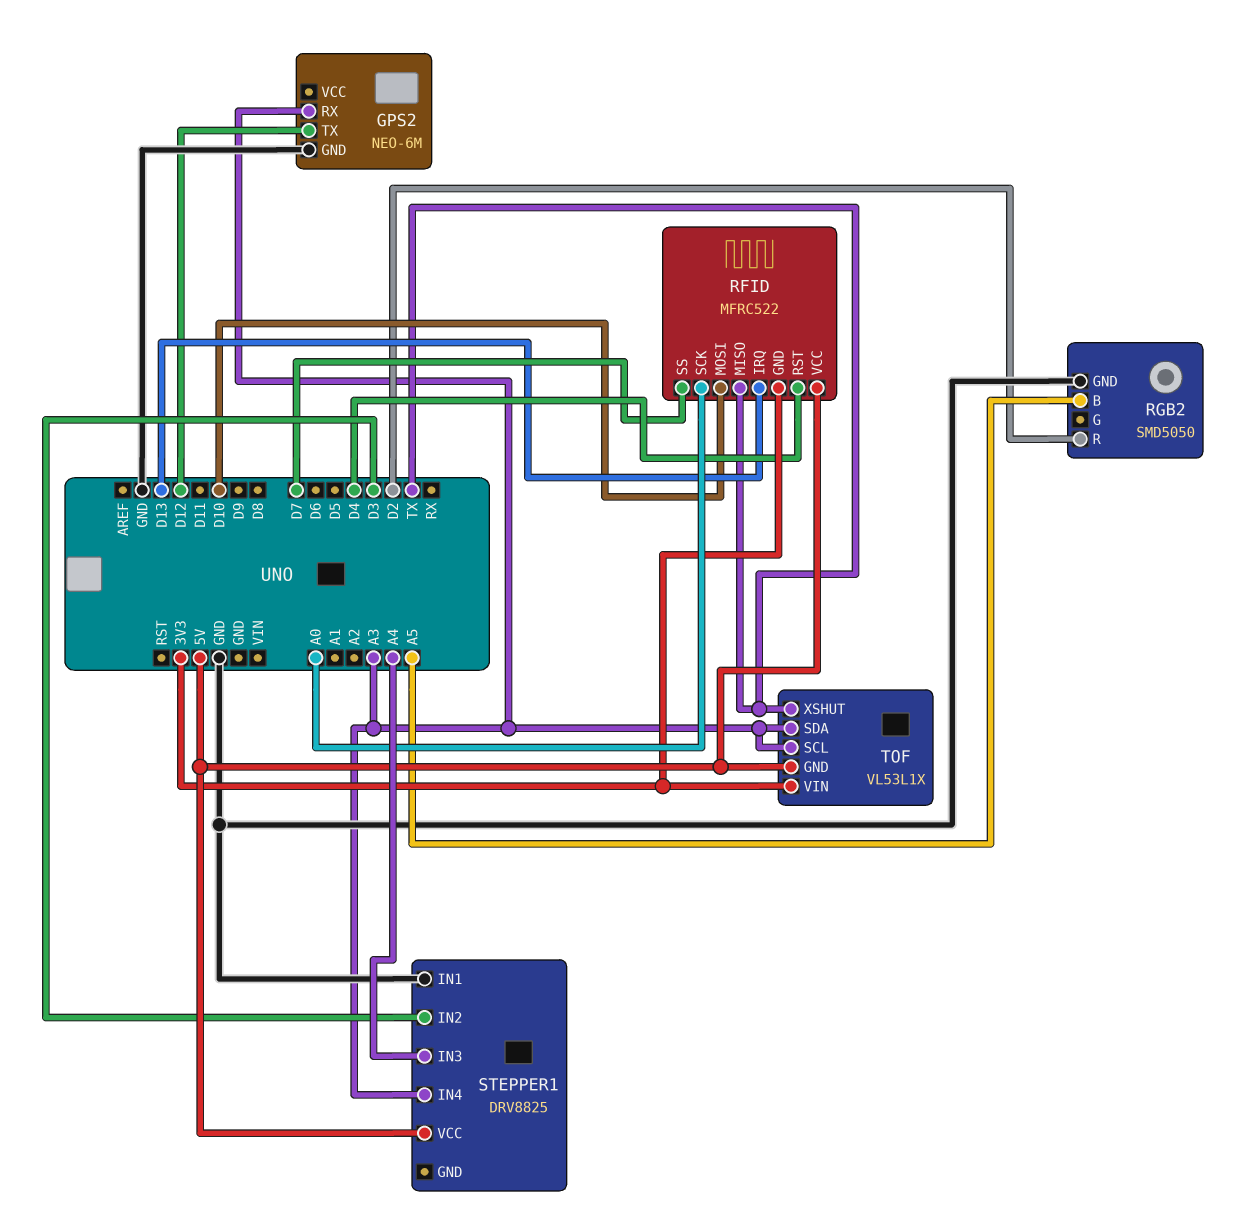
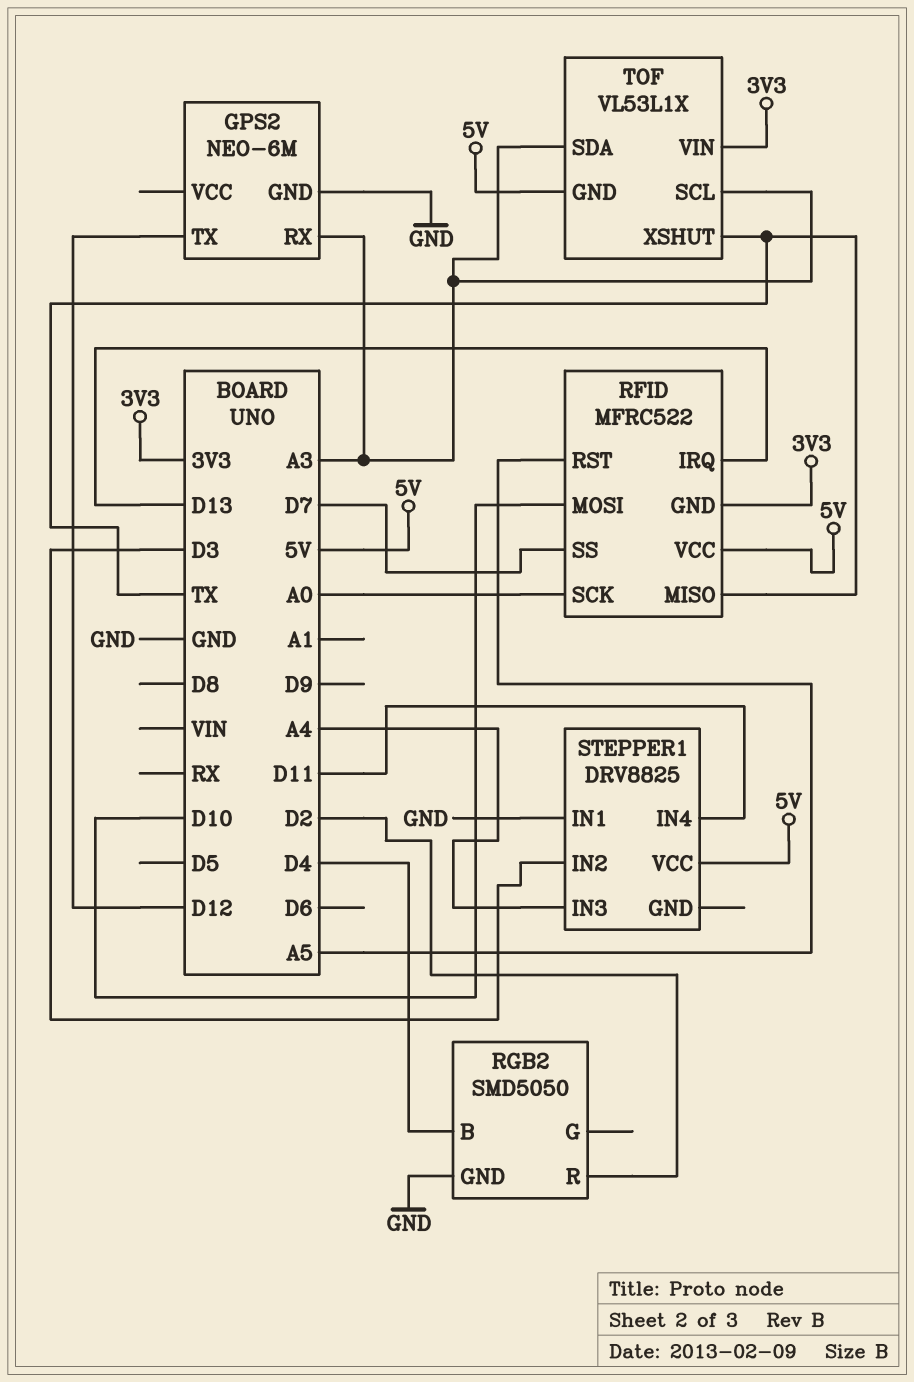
RFID pin RST: D4 -> A5
RGB2 pin B: A5 -> D4
STEPPER1 pin IN4: A3 -> D11

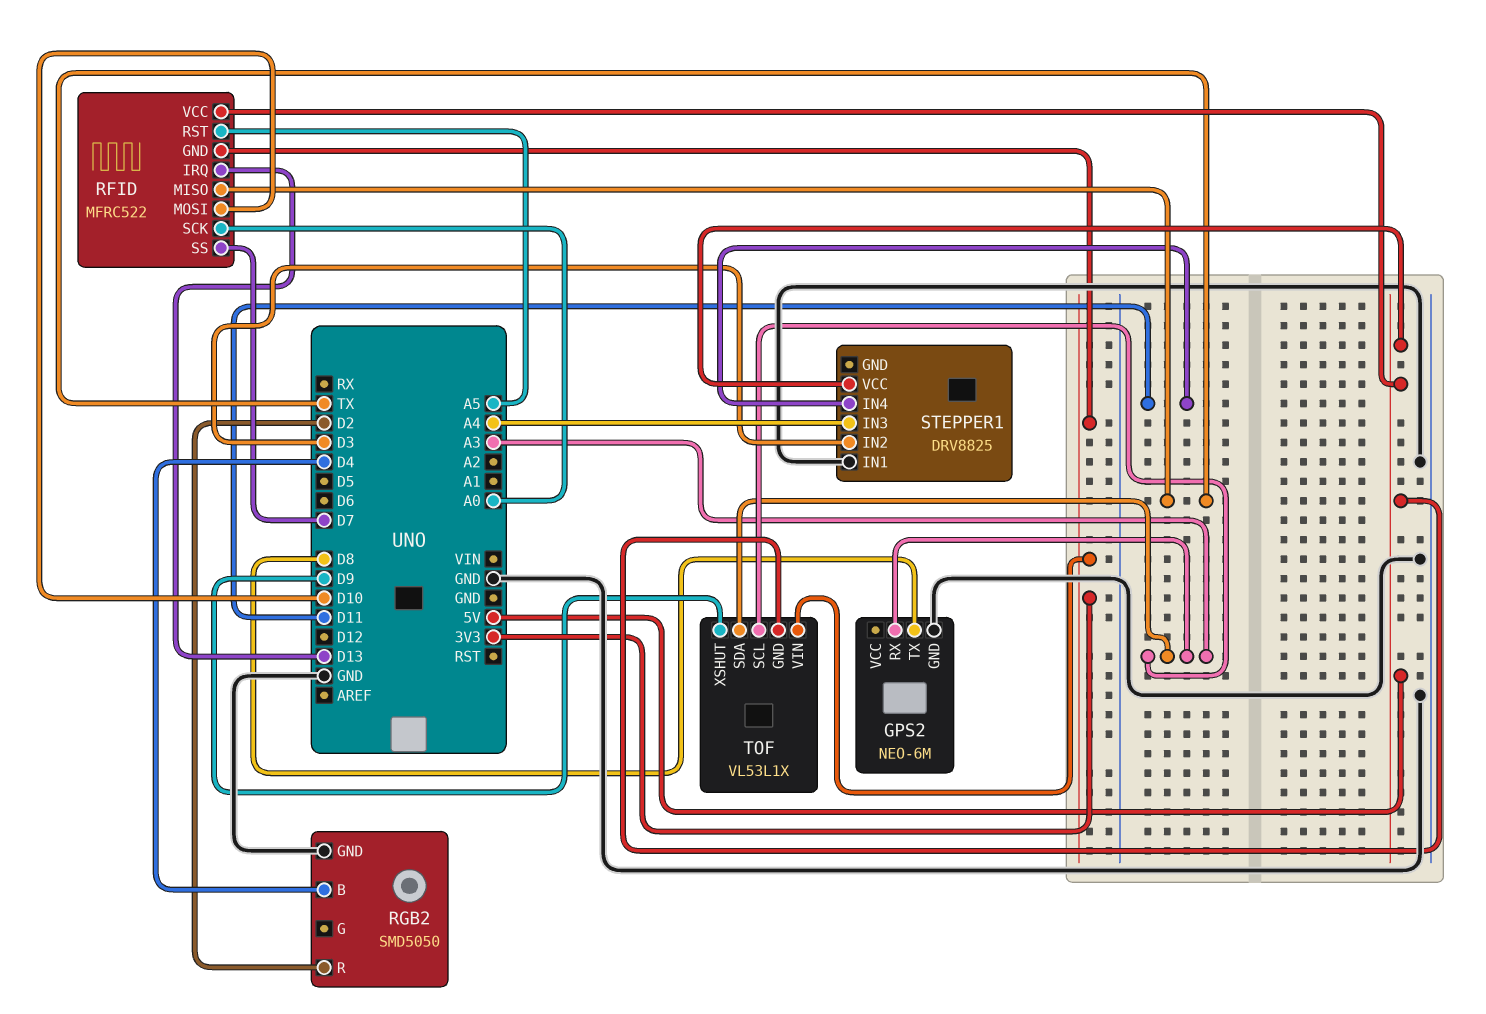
GPS2 pin TX: D12 -> D8
TOF pin XSHUT: TX -> D9

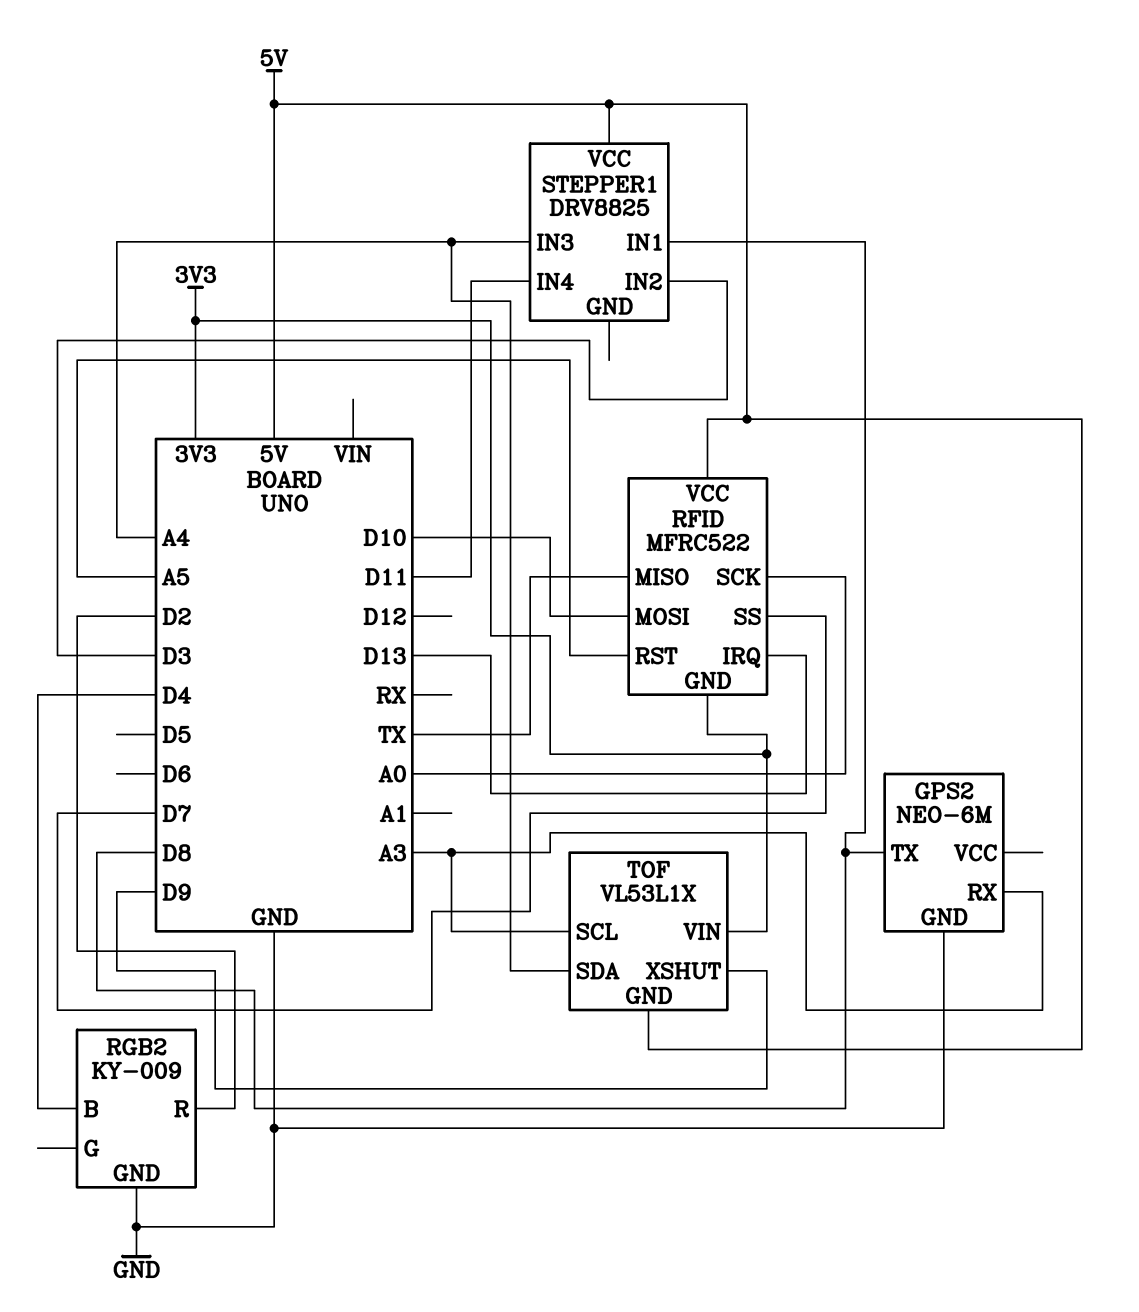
RGB2: SMD5050 -> KY-009
STEPPER1 pin IN1: GND -> D8
TOF pin SDA: A3 -> A4

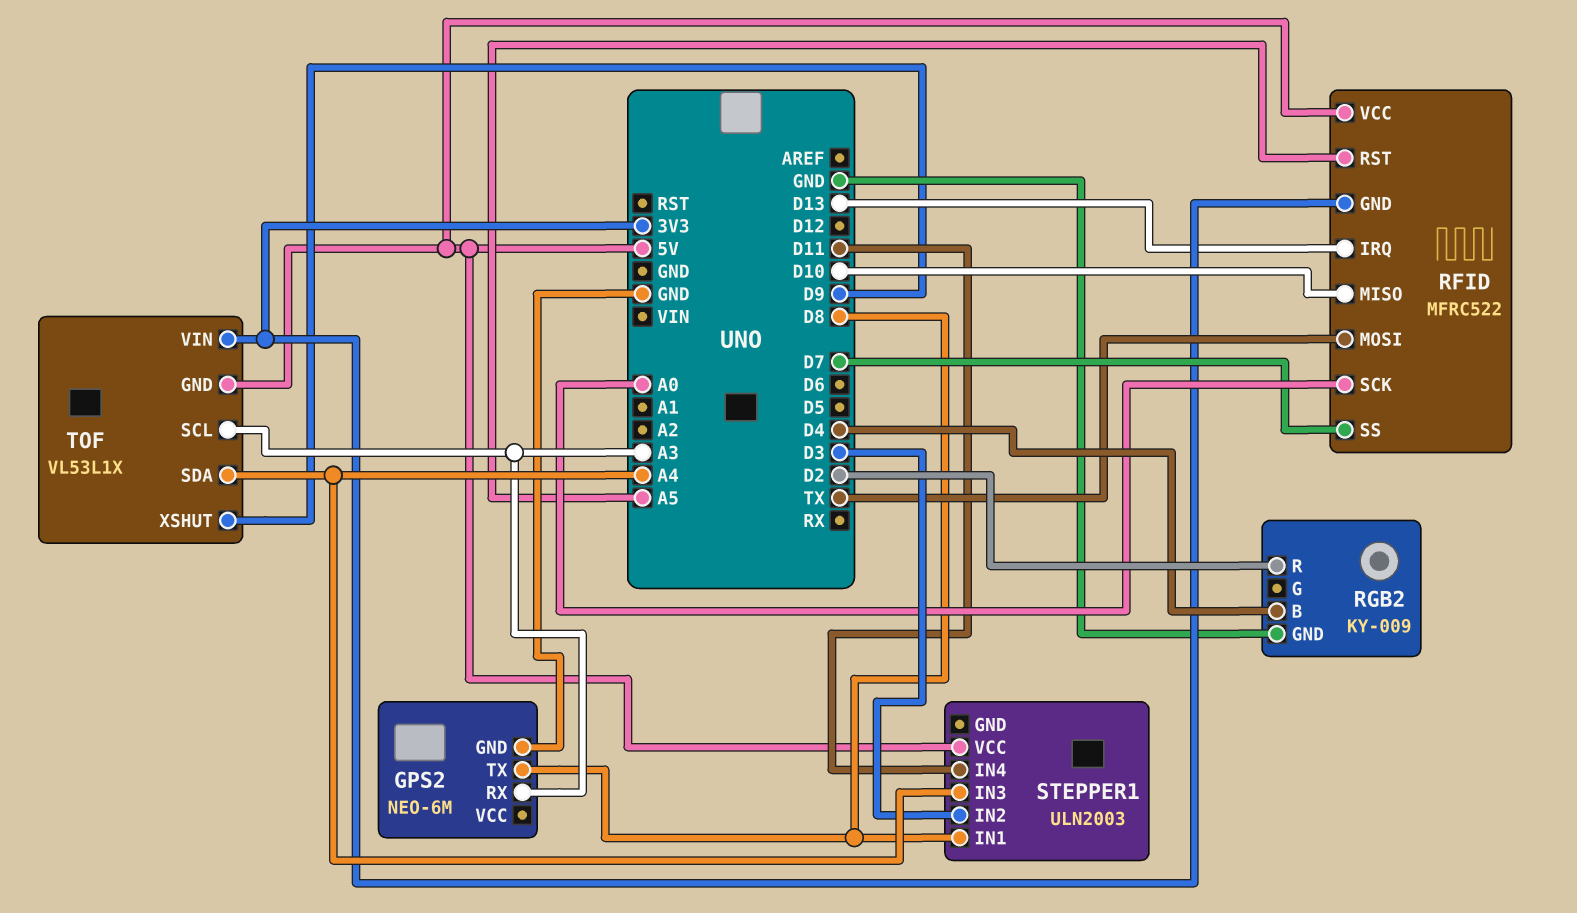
RFID pin MISO: TX -> D10
RFID pin MOSI: D10 -> TX
STEPPER1: DRV8825 -> ULN2003

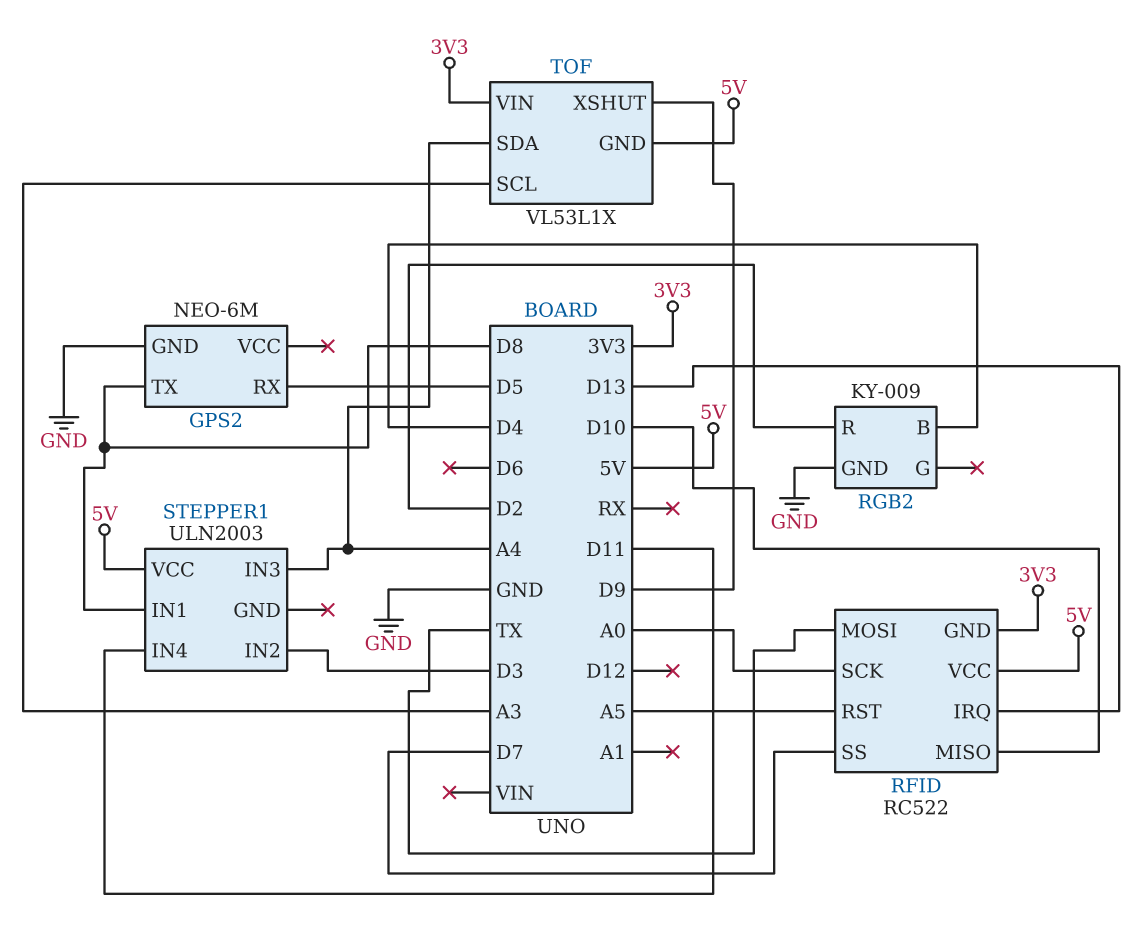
GPS2 pin RX: A3 -> D5
RFID: MFRC522 -> RC522

